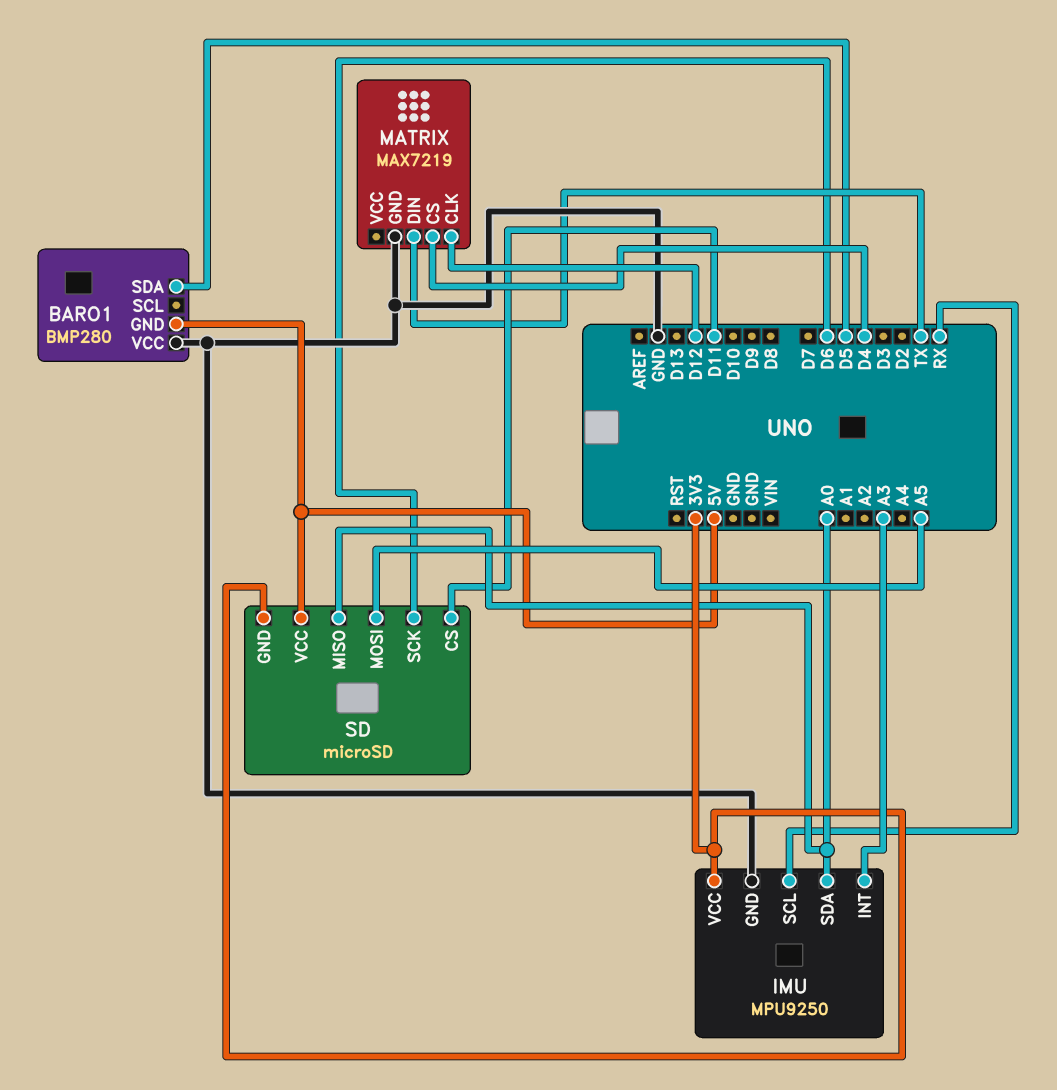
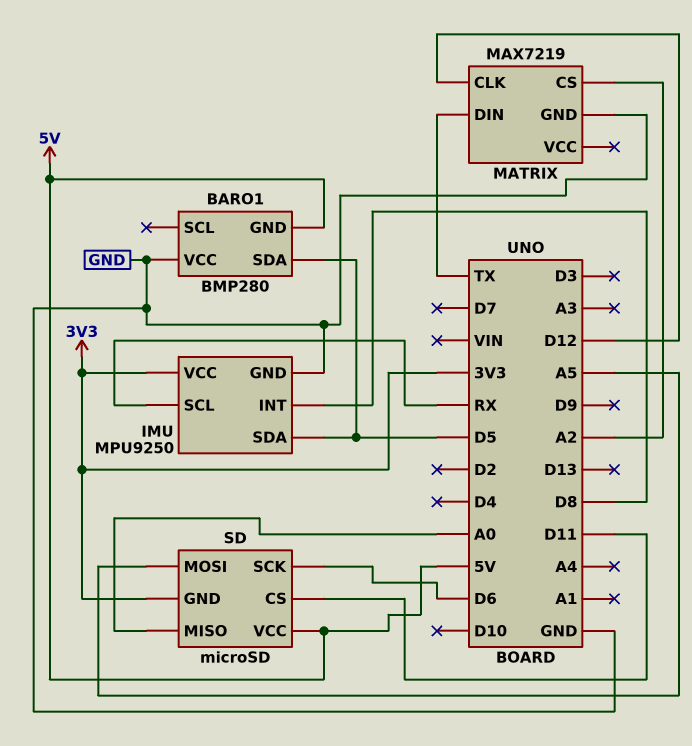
IMU pin INT: A3 -> D8
IMU pin SDA: A0 -> D5
MATRIX pin CS: D4 -> A2

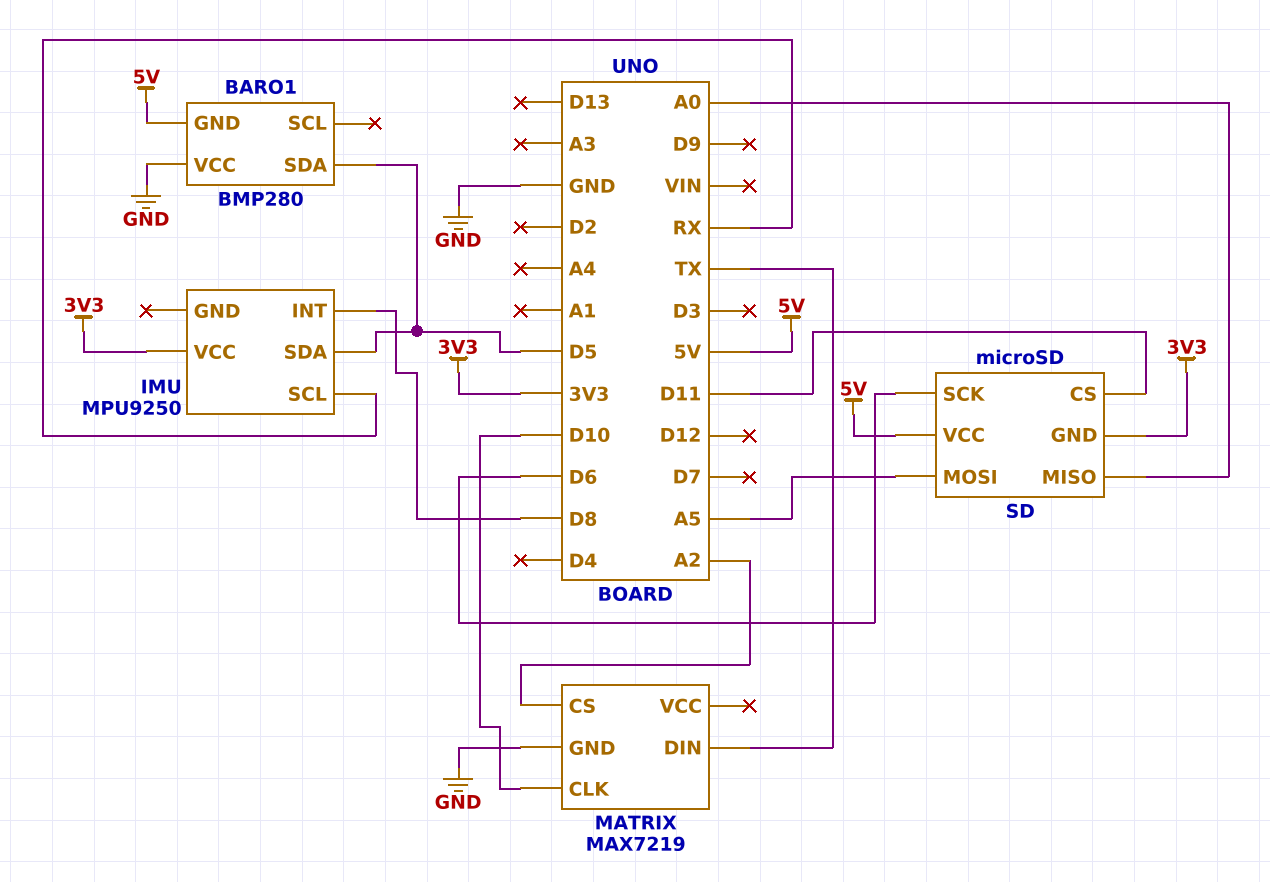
IMU pin GND: GND -> none
MATRIX pin CLK: D12 -> D10

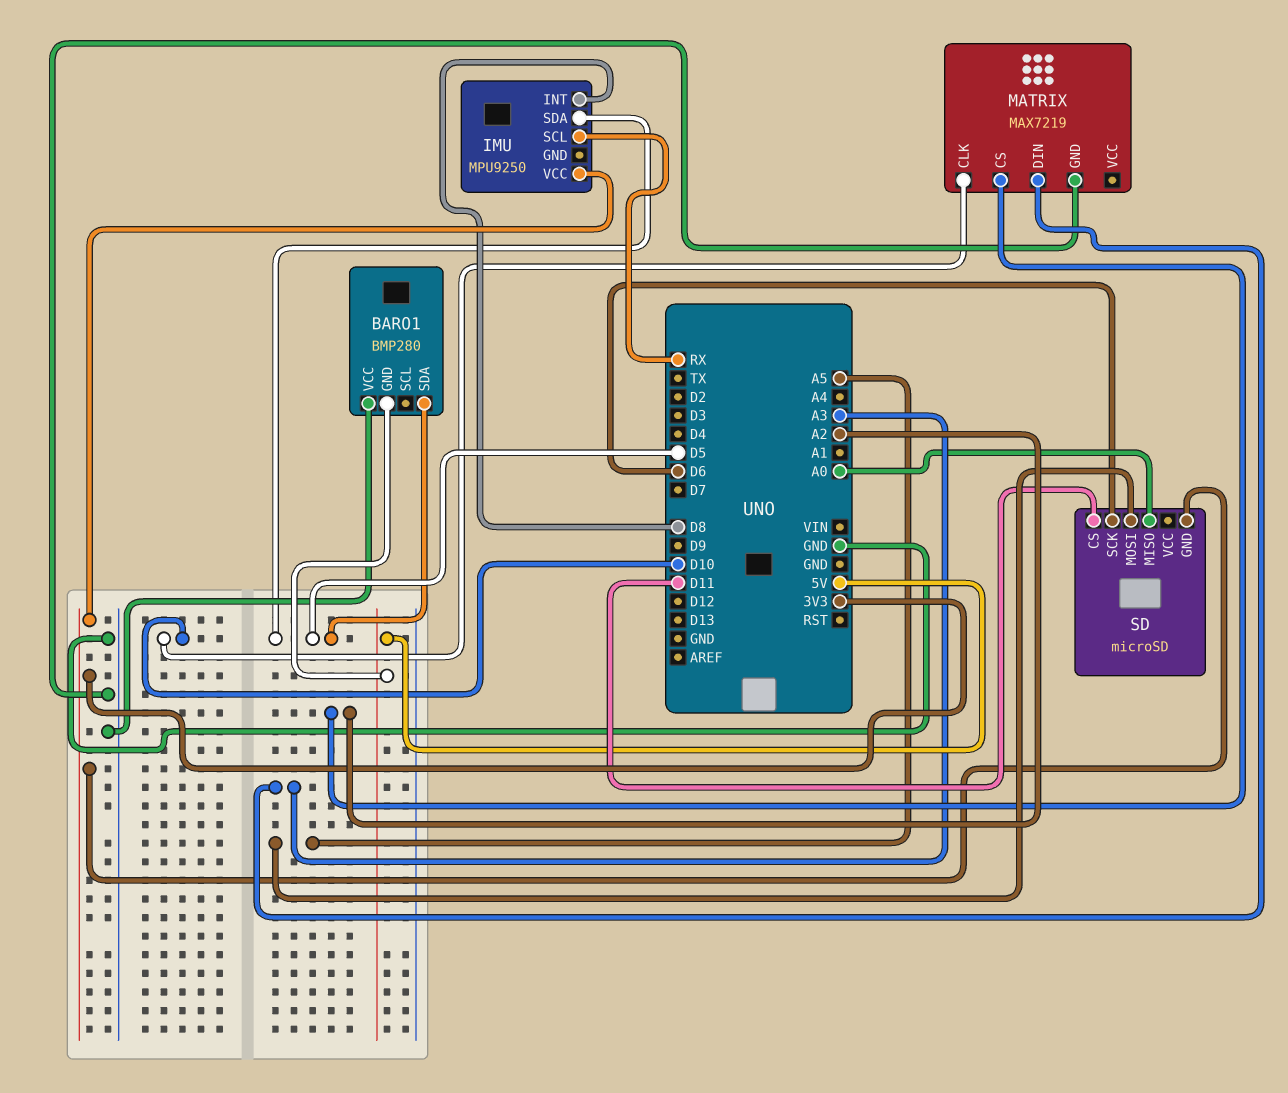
MATRIX pin DIN: TX -> A3
SD pin VCC: 5V -> none

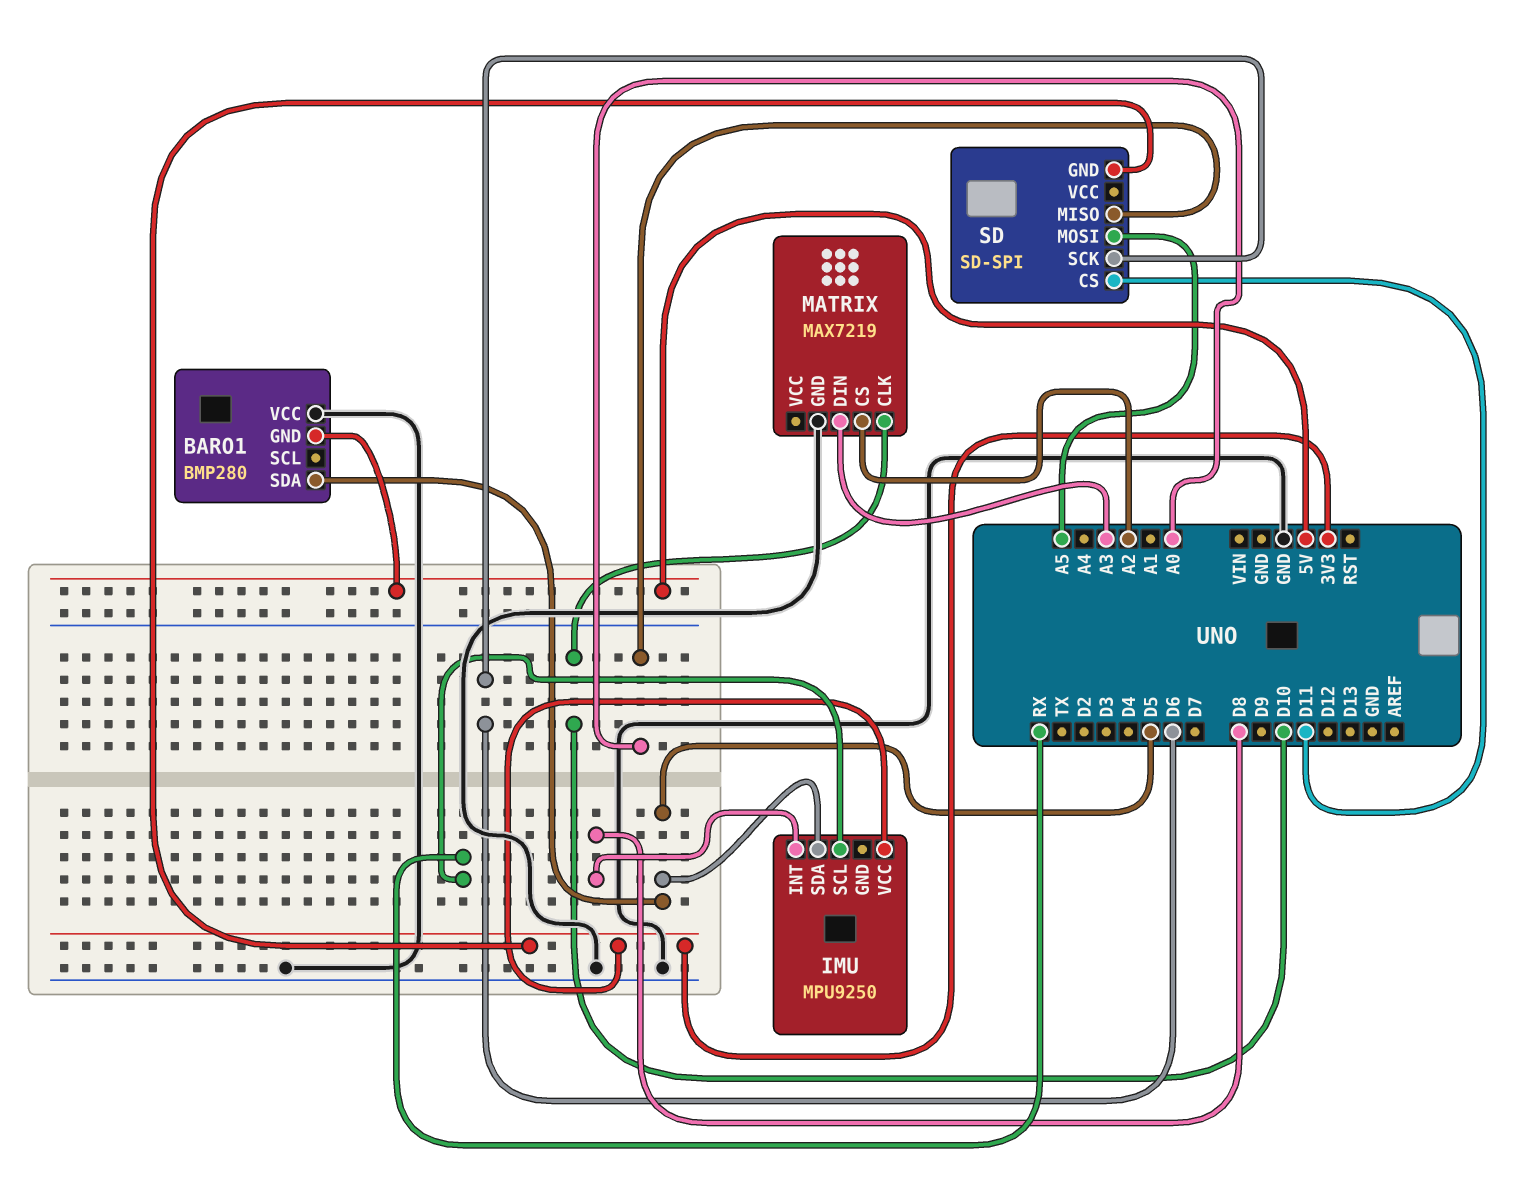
SD: microSD -> SD-SPI

